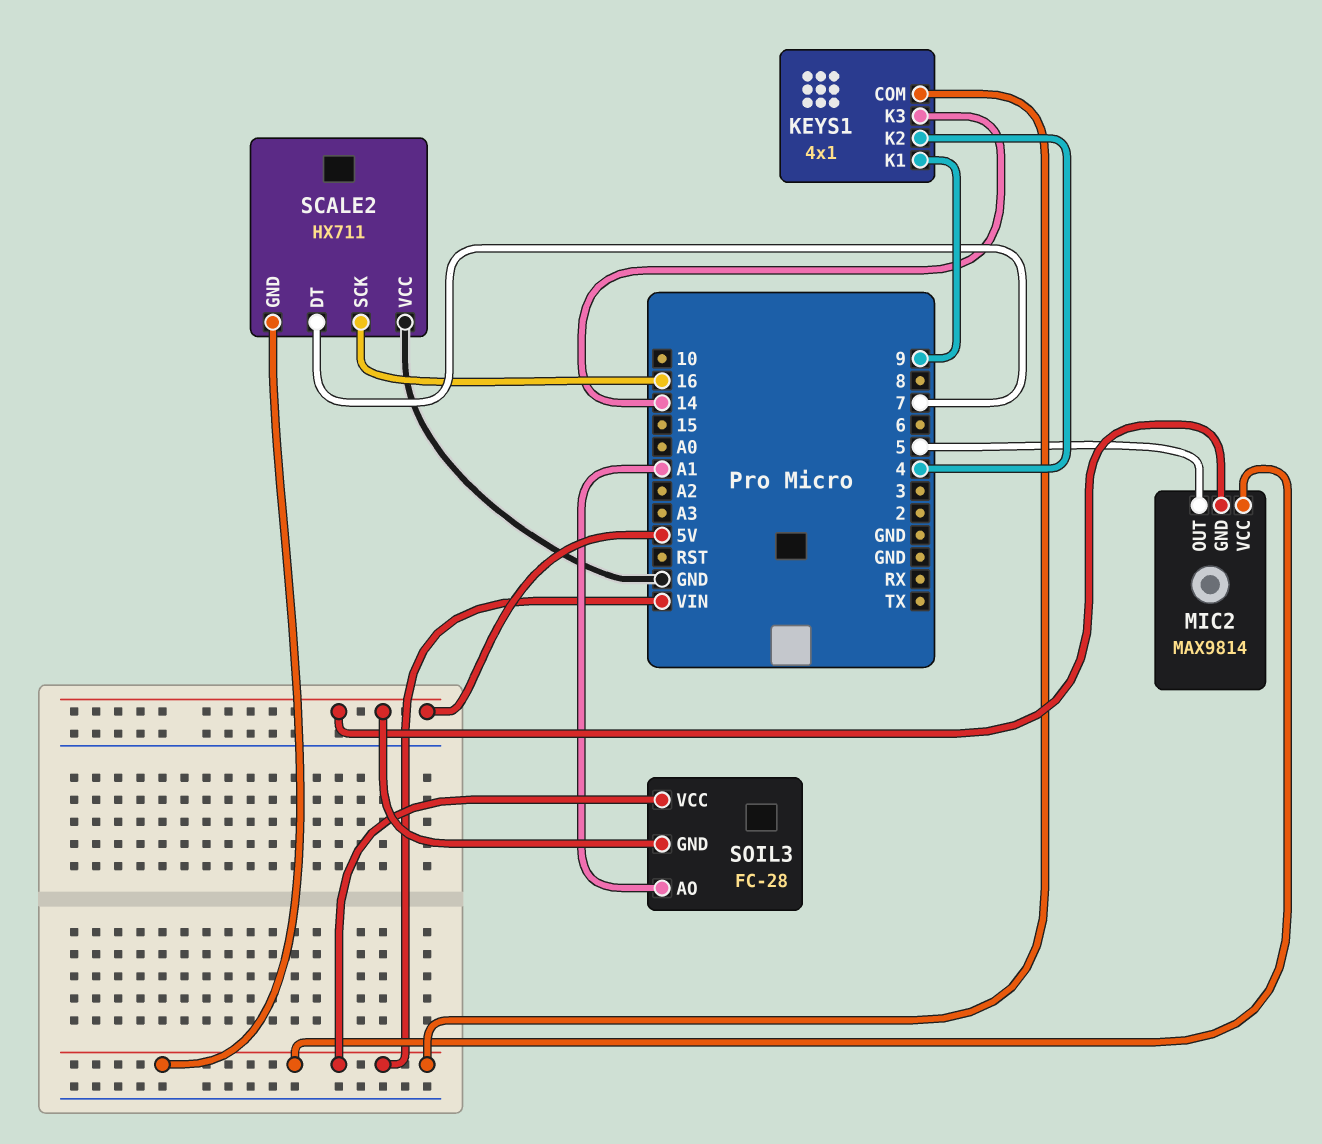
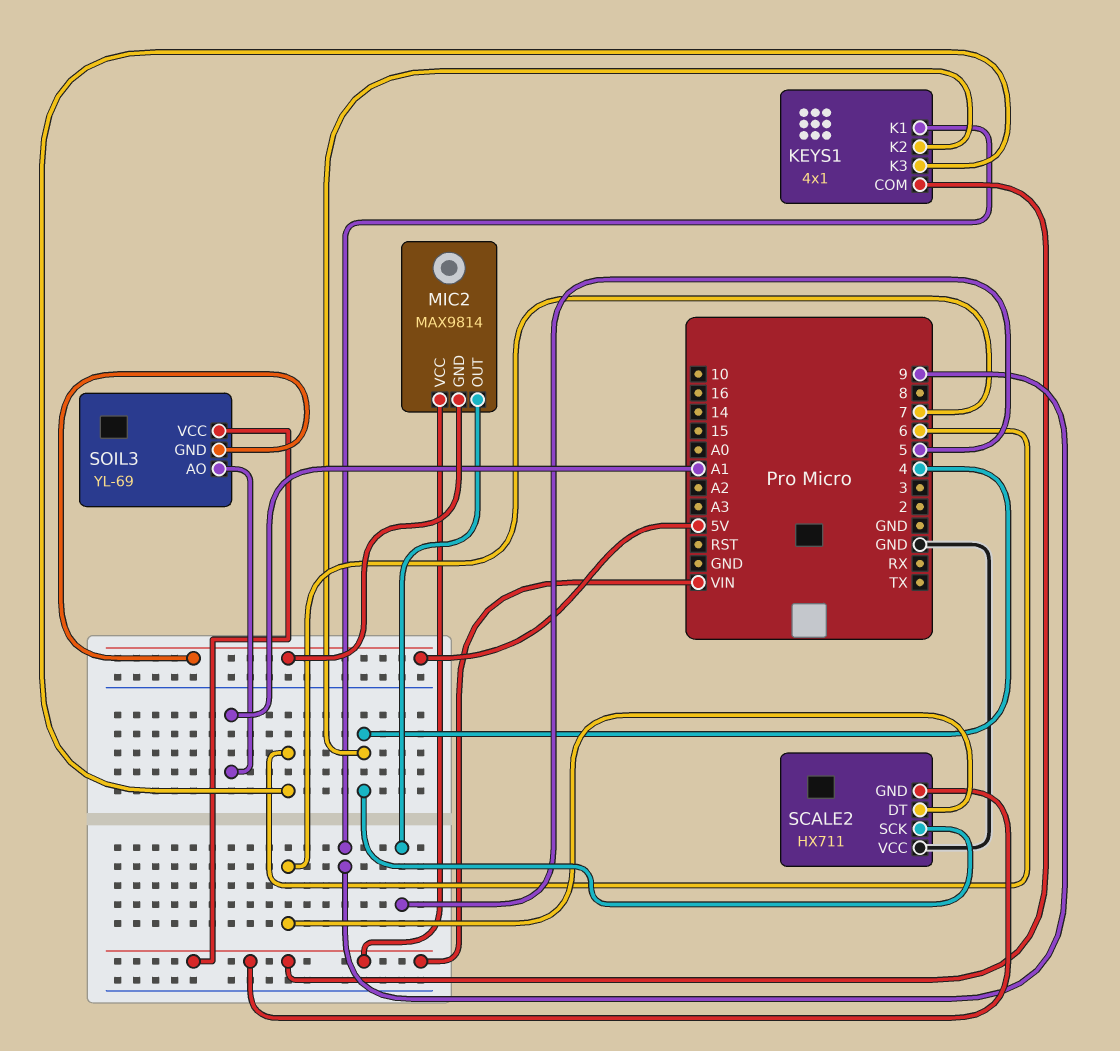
KEYS1 pin K3: 14 -> 6
SCALE2 pin SCK: 16 -> 4
SOIL3: FC-28 -> YL-69

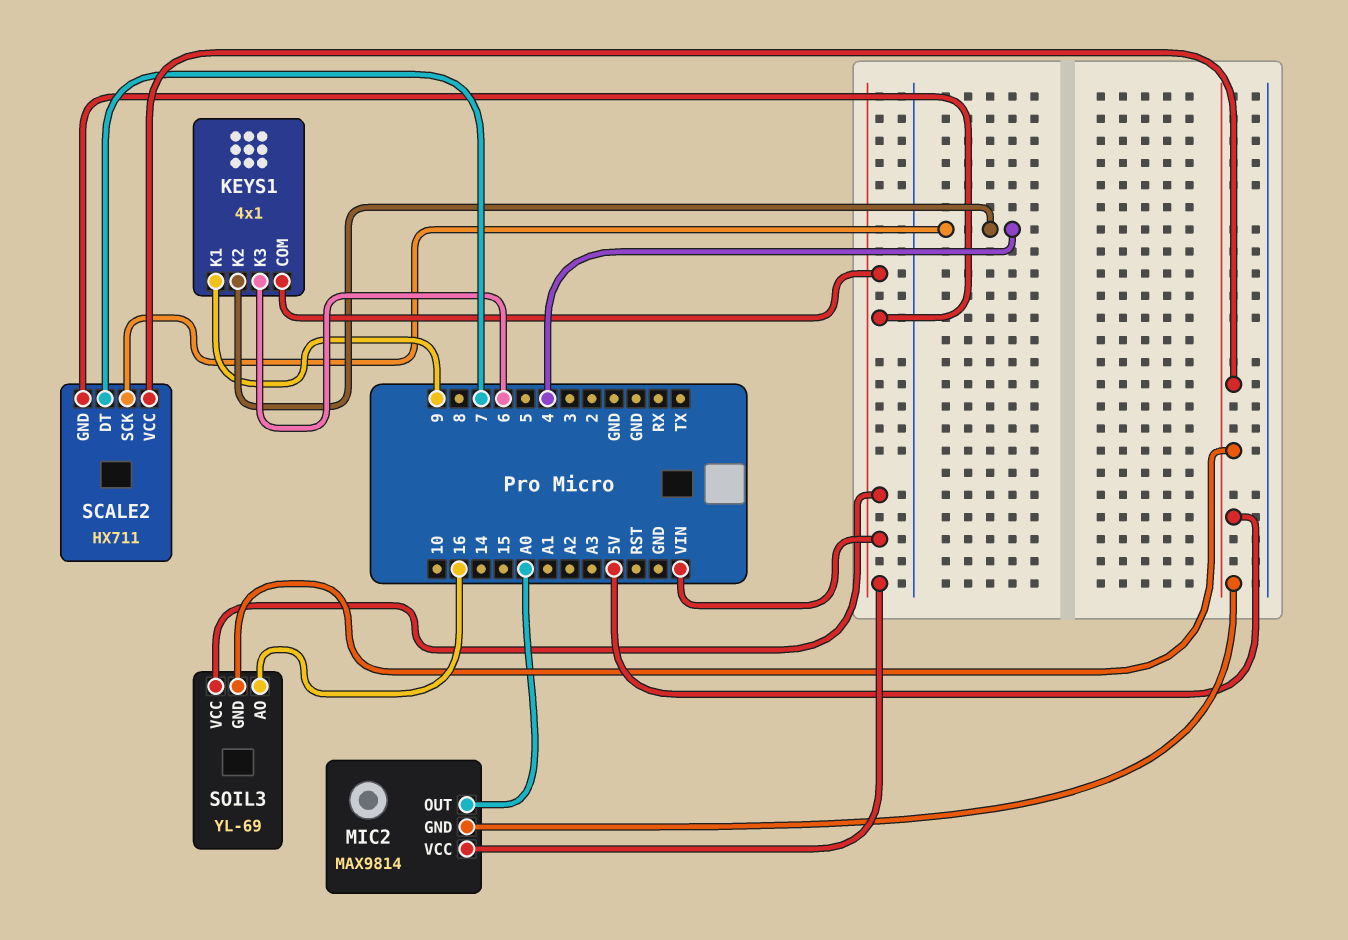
MIC2 pin OUT: 5 -> A0
SCALE2 pin VCC: GND -> 5V
SOIL3 pin AO: A1 -> 16

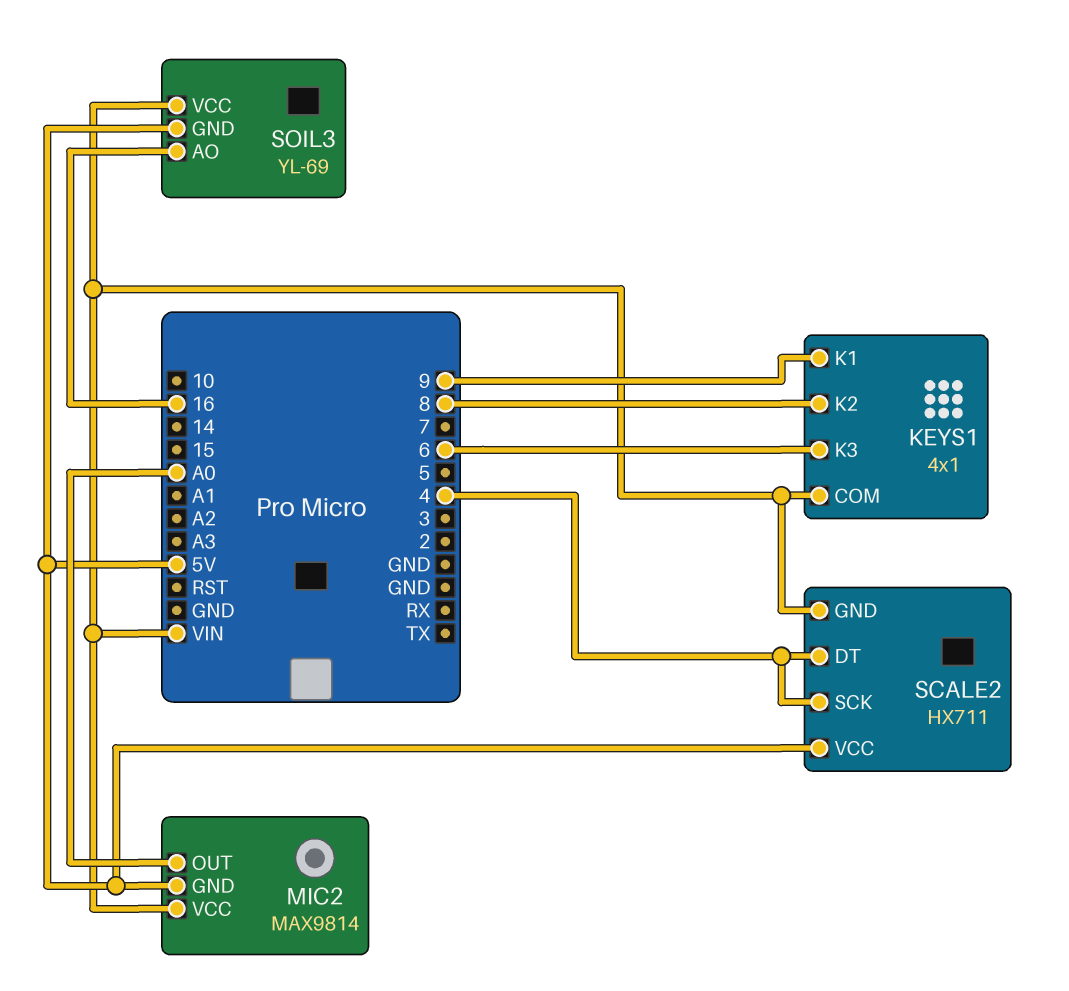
KEYS1 pin K2: 4 -> 8
SCALE2 pin DT: 7 -> 4

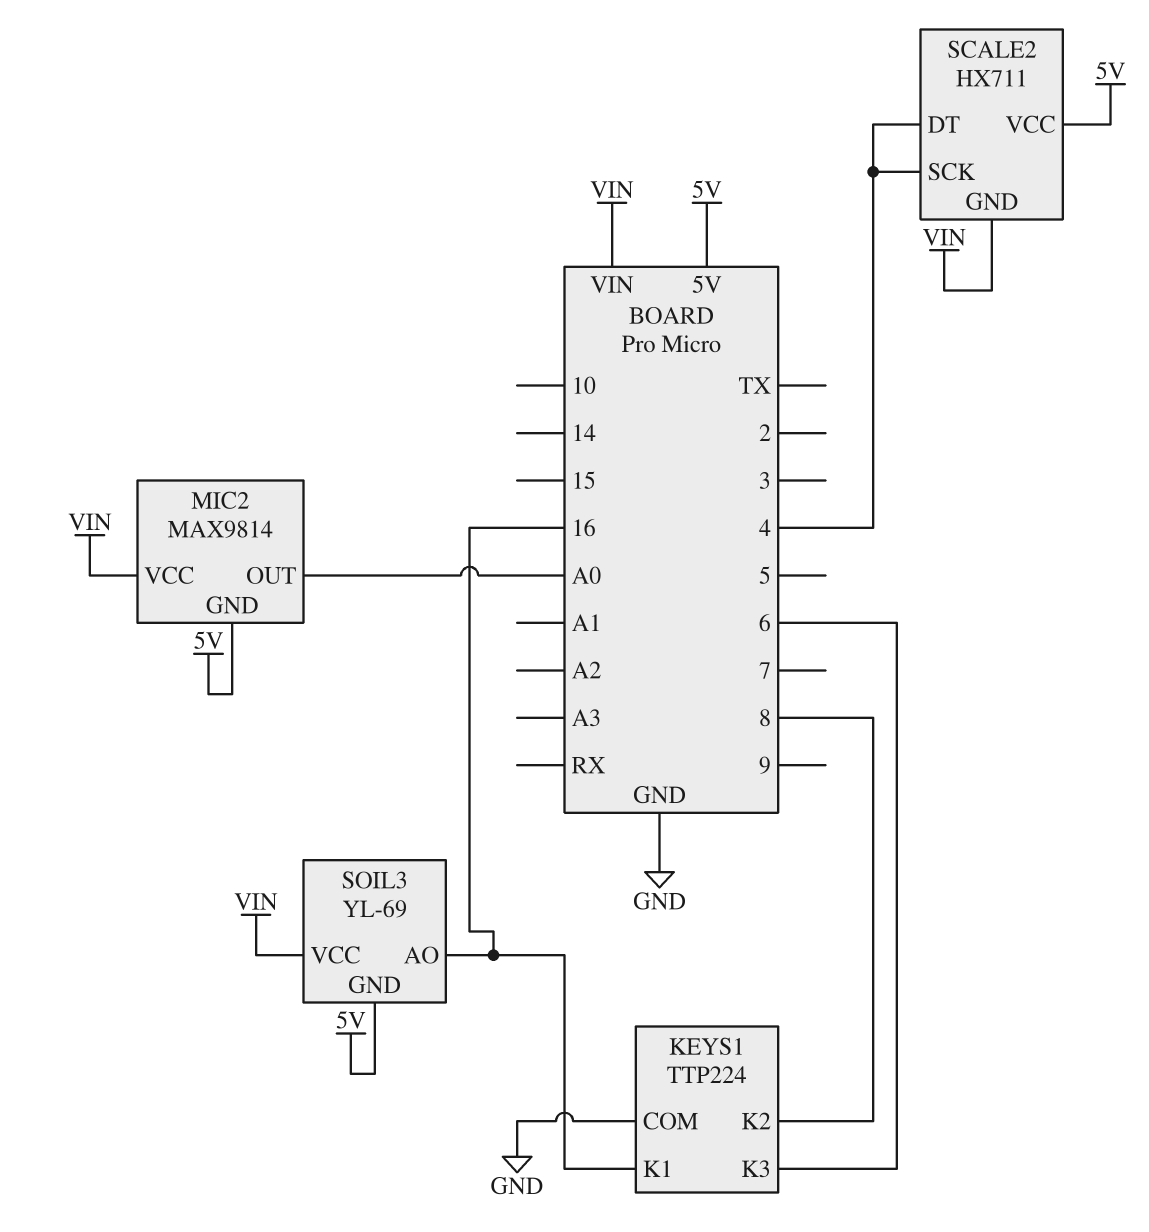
KEYS1: 4x1 -> TTP224
KEYS1 pin COM: VIN -> GND
KEYS1 pin K1: 9 -> 16

